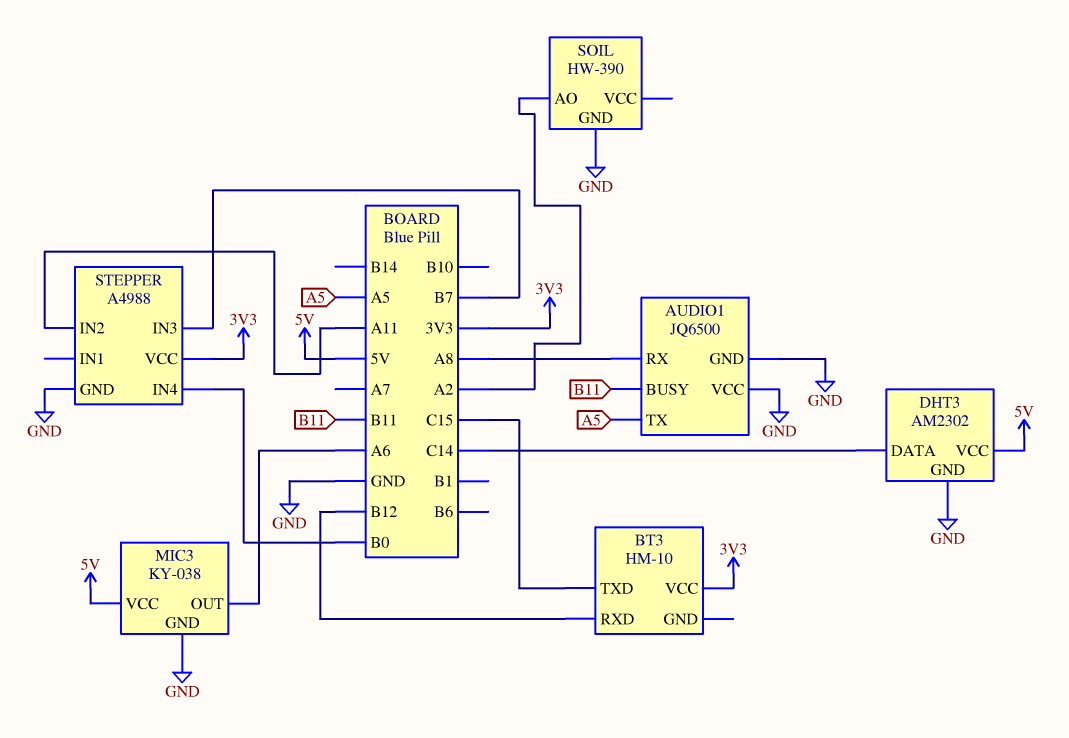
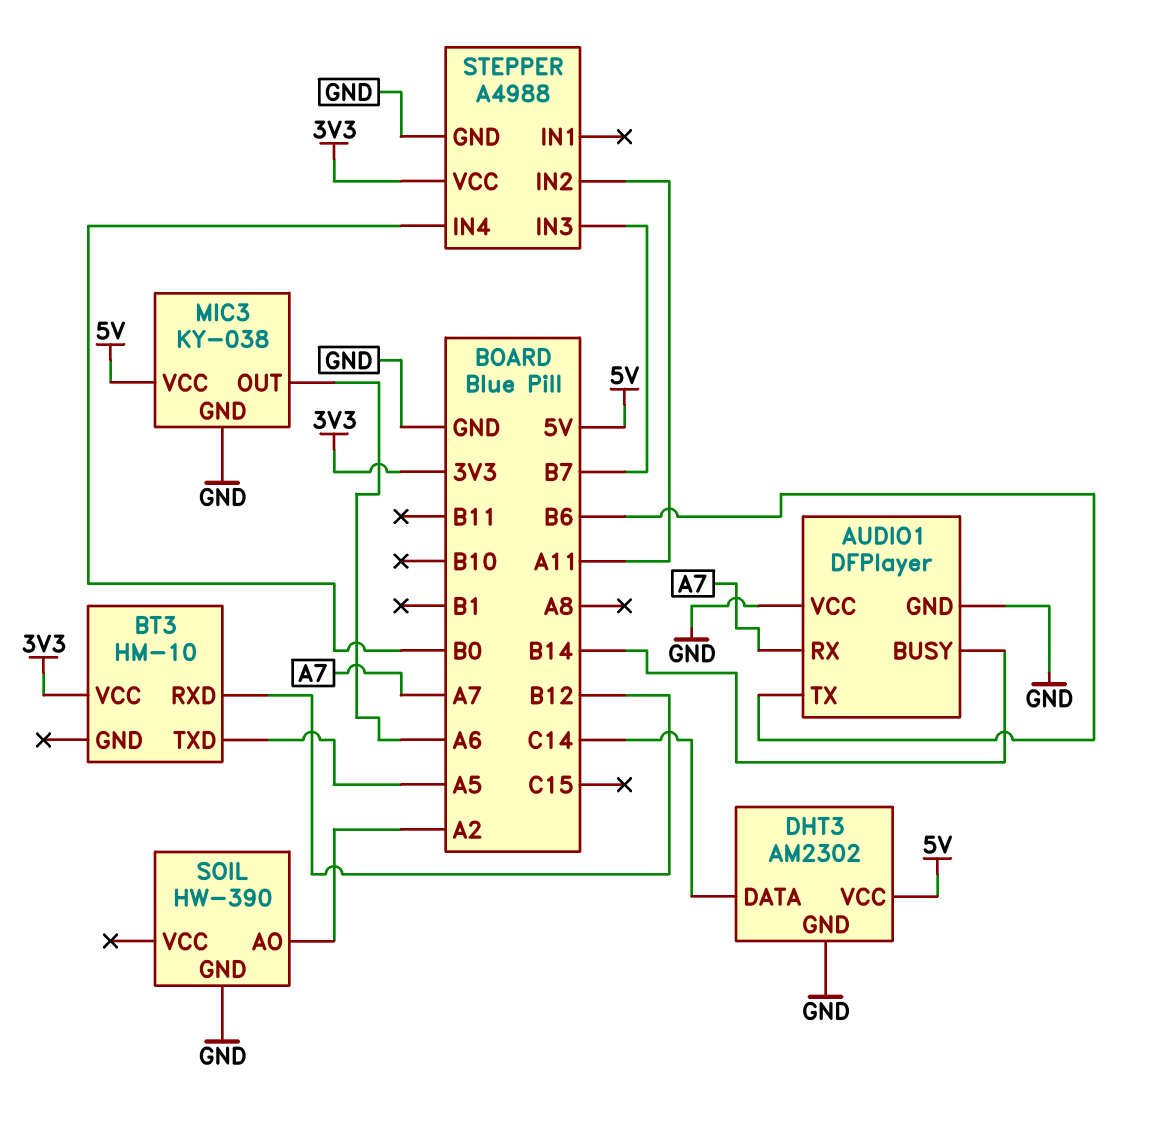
AUDIO1: JQ6500 -> DFPlayer
AUDIO1 pin BUSY: B11 -> B14
AUDIO1 pin RX: A8 -> A7
AUDIO1 pin TX: A5 -> B6
BT3 pin TXD: C15 -> A5

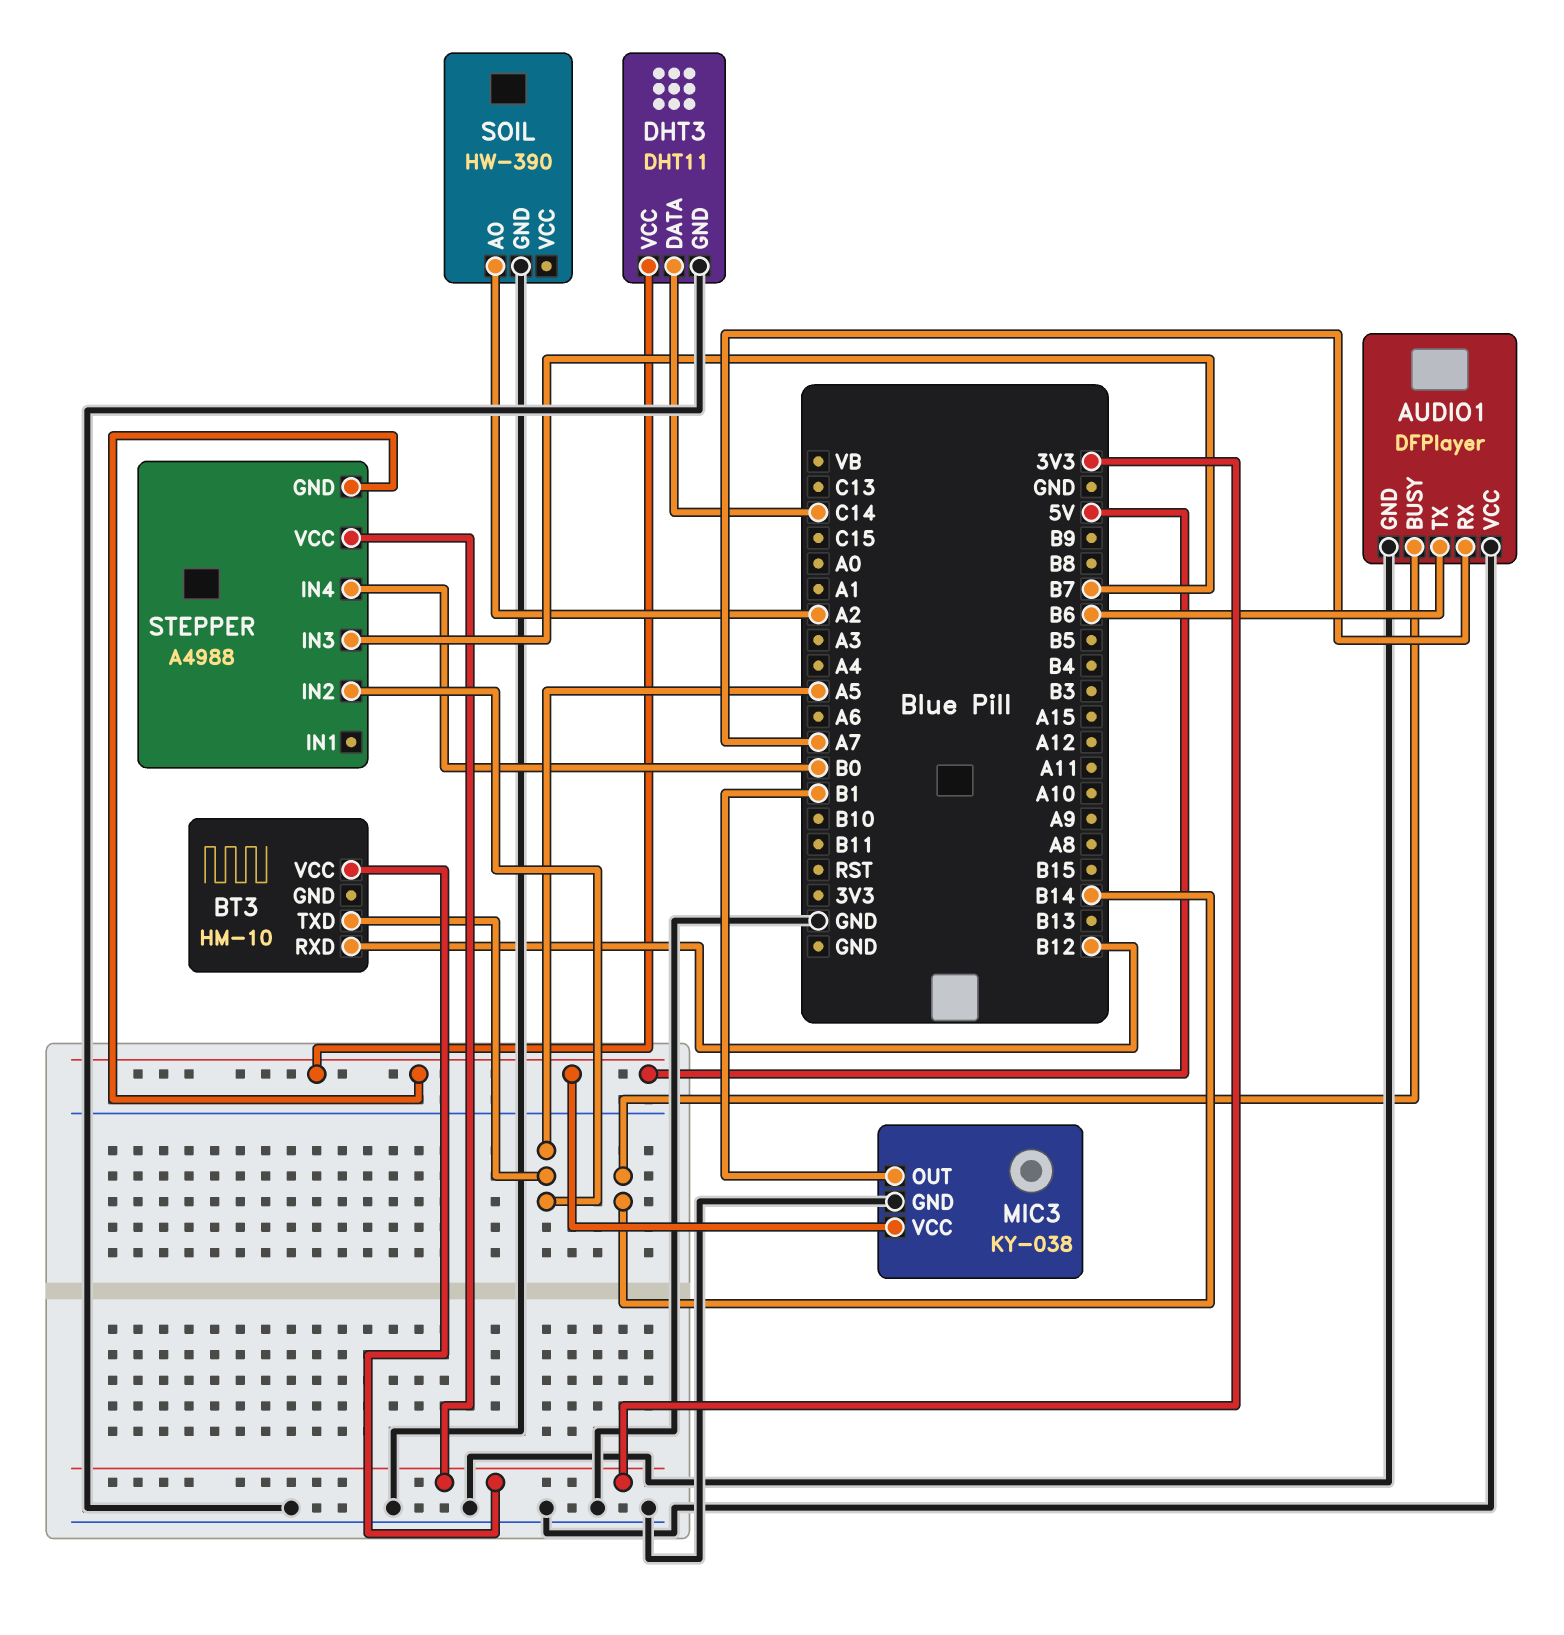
DHT3: AM2302 -> DHT11
MIC3 pin OUT: A6 -> B1
STEPPER pin GND: GND -> 5V
STEPPER pin IN2: A11 -> A5

